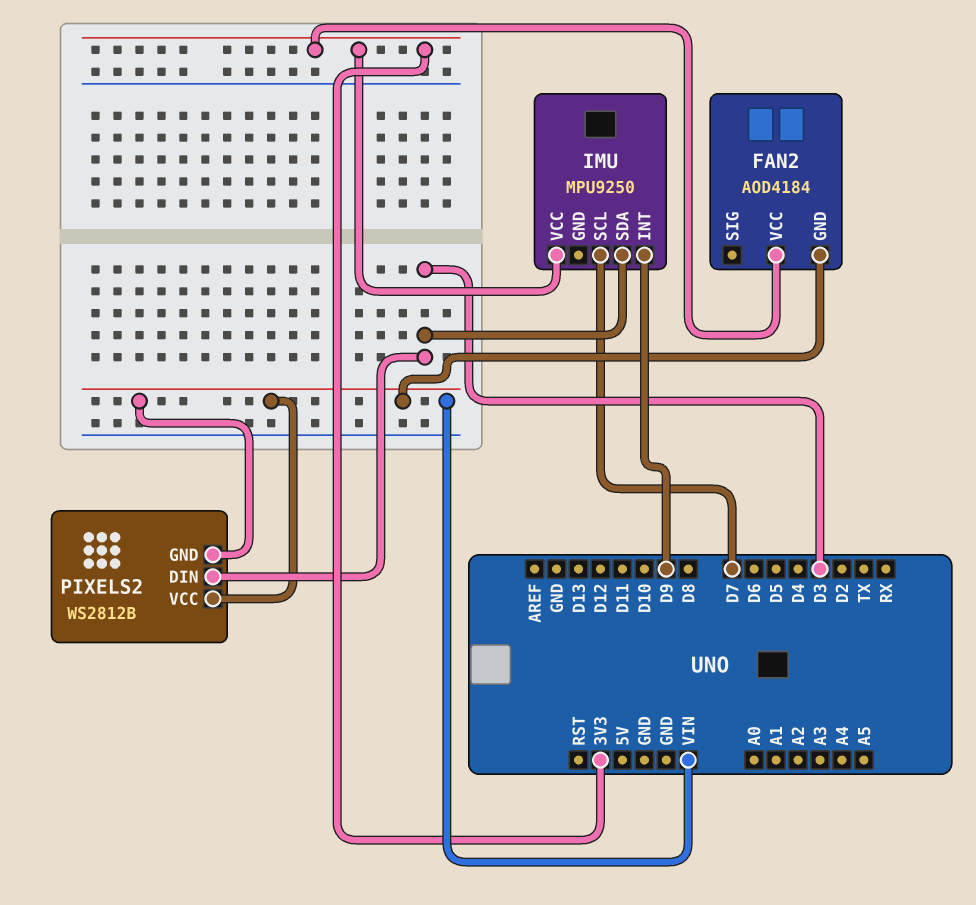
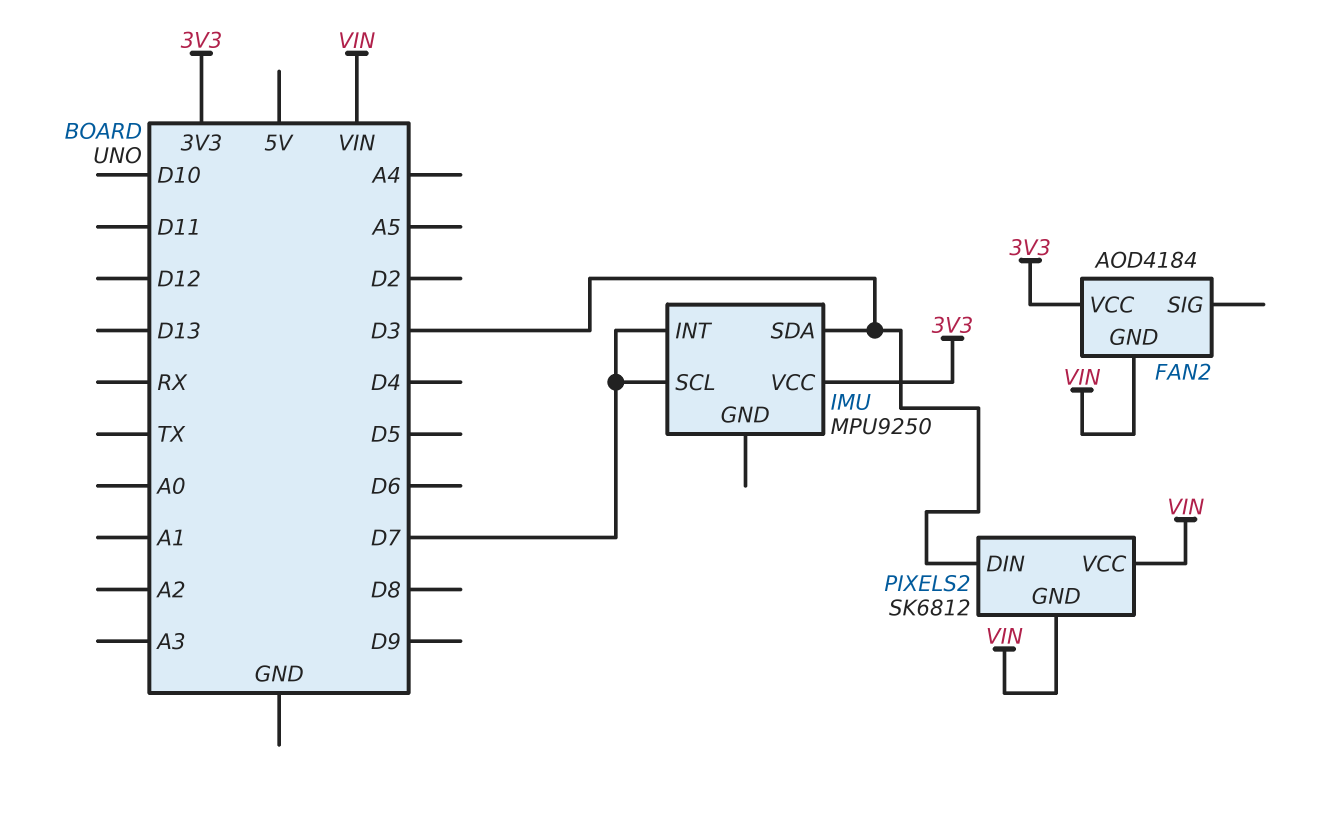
IMU pin INT: D9 -> D7
PIXELS2: WS2812B -> SK6812

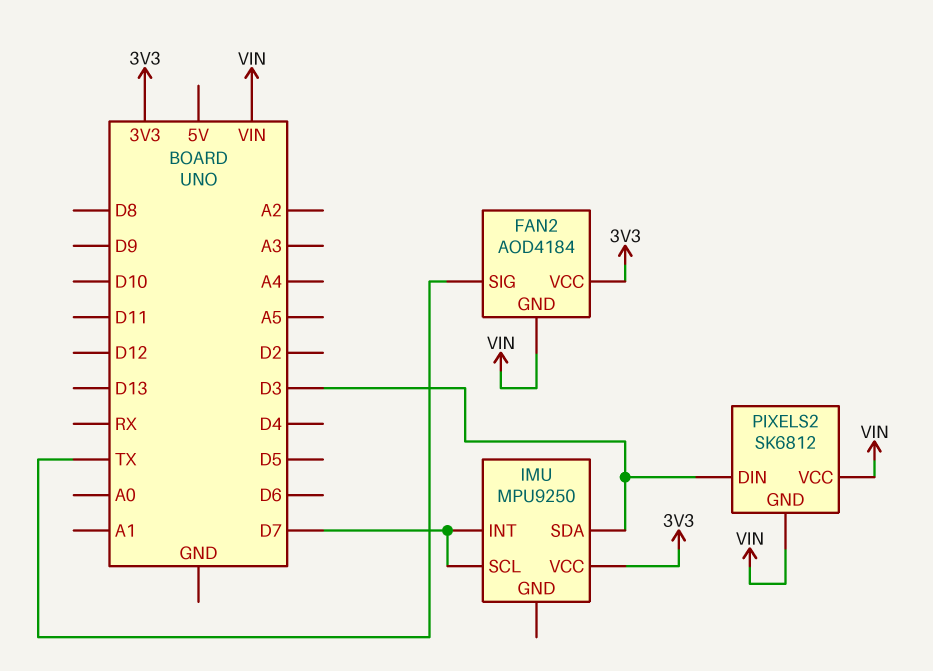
FAN2 pin SIG: none -> TX

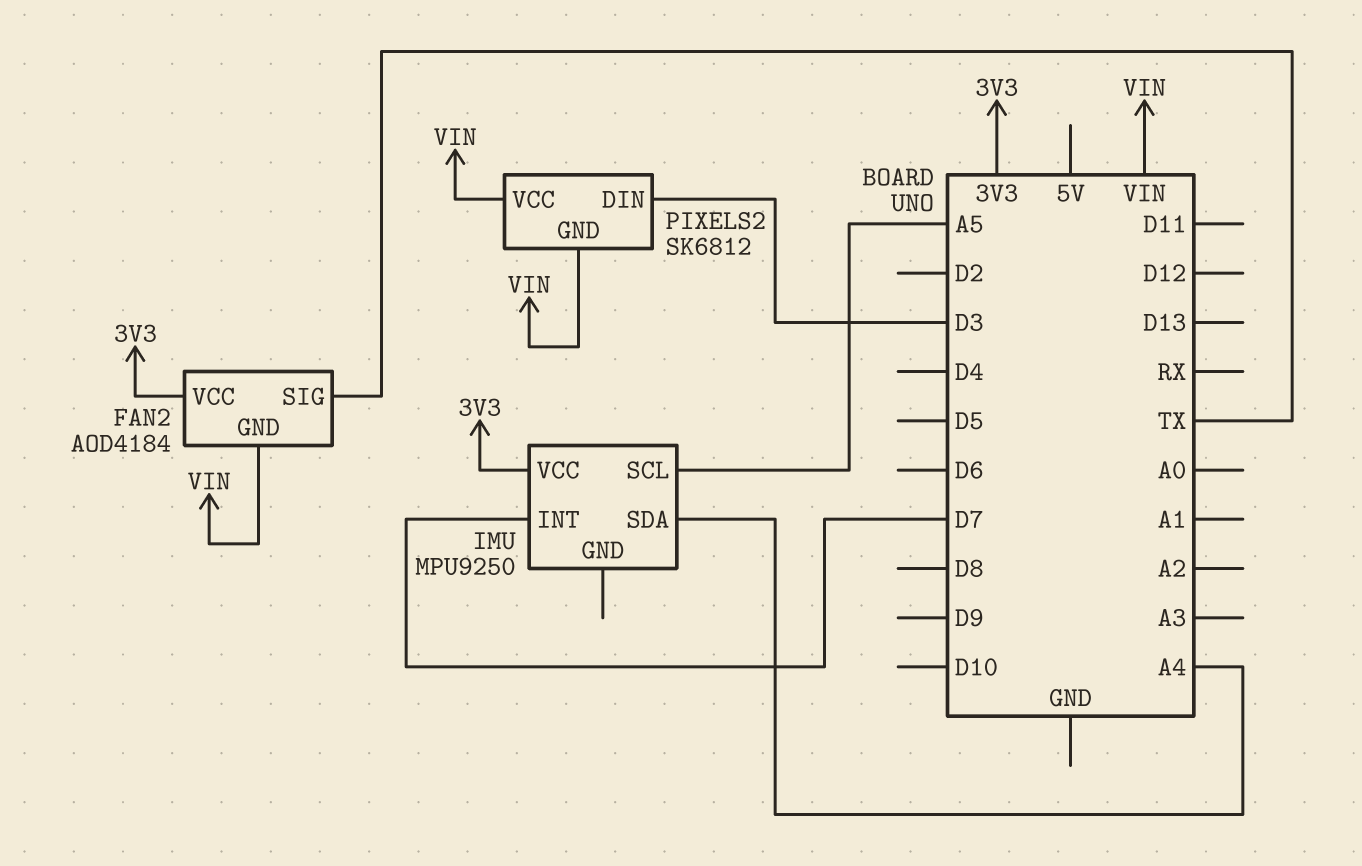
IMU pin SCL: D7 -> A5
IMU pin SDA: D3 -> A4

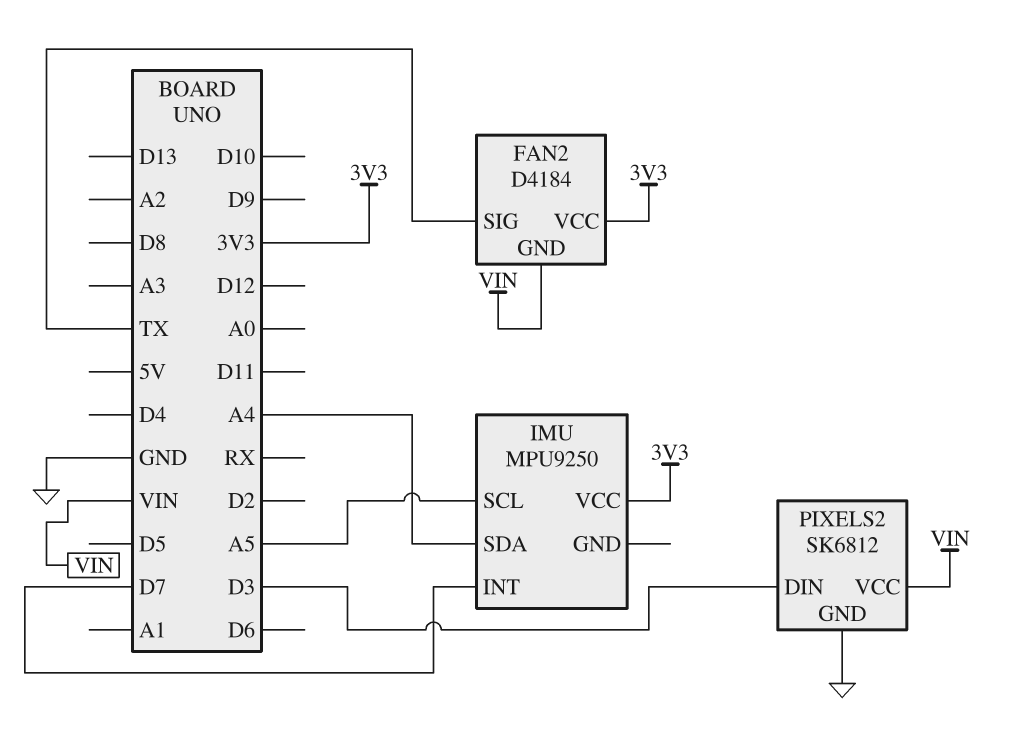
FAN2: AOD4184 -> D4184
PIXELS2 pin GND: VIN -> GND

